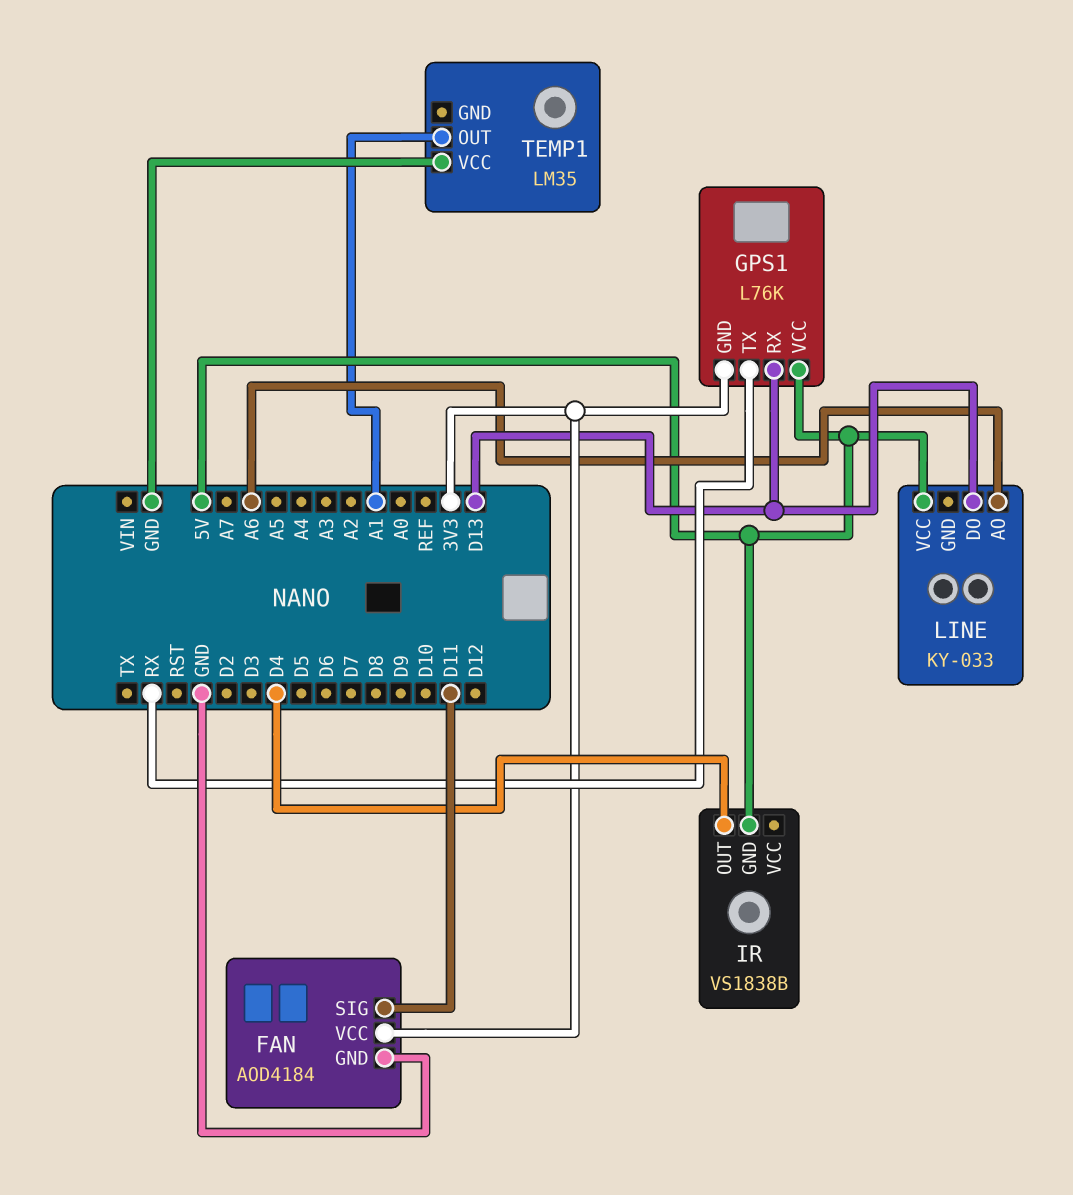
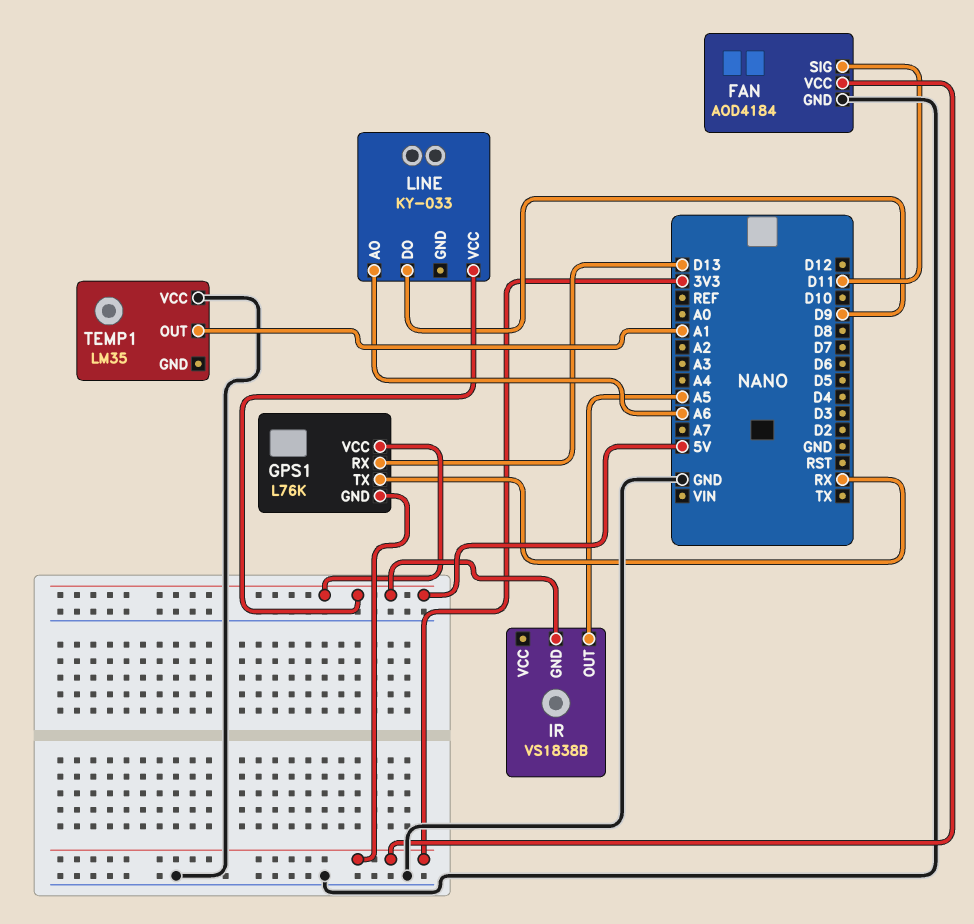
IR pin OUT: D4 -> A5
LINE pin DO: D13 -> D9

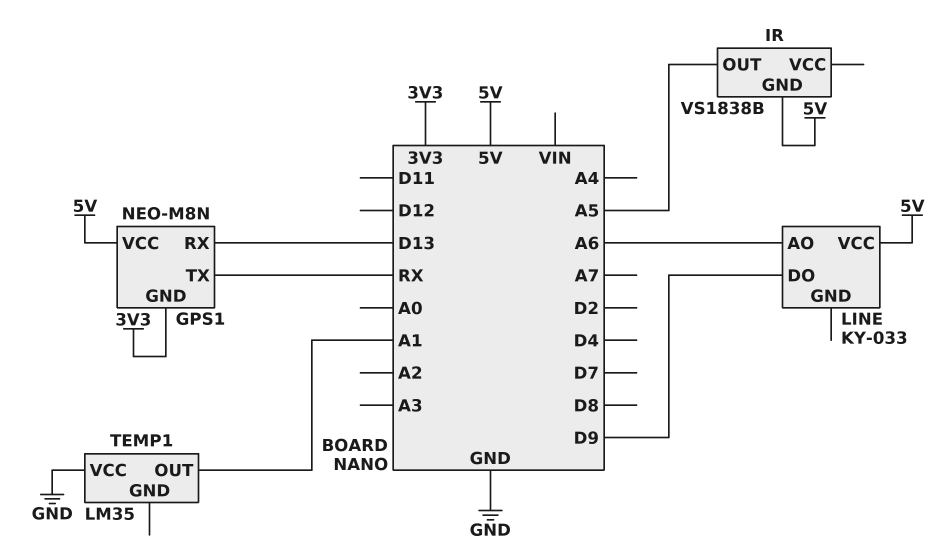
FAN: AOD4184 -> none
FAN pin GND: GND -> none
FAN pin SIG: D11 -> none
FAN pin VCC: 3V3 -> none
GPS1: L76K -> NEO-M8N

